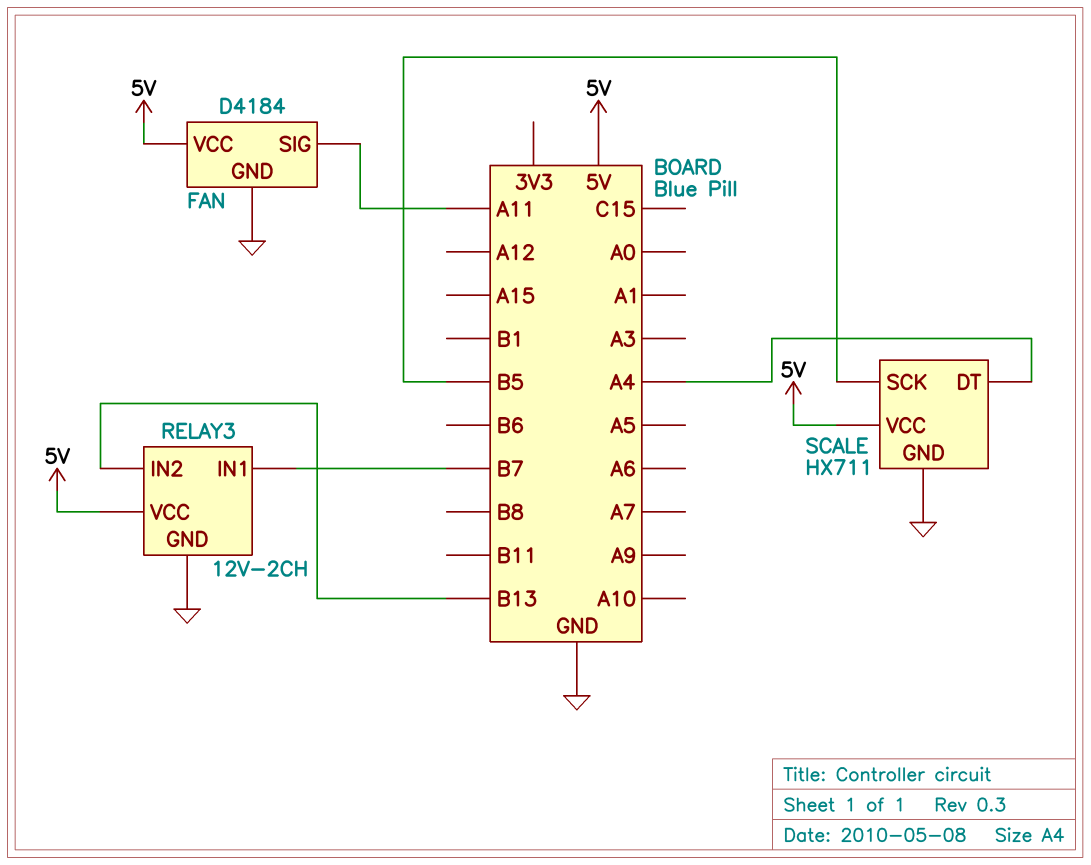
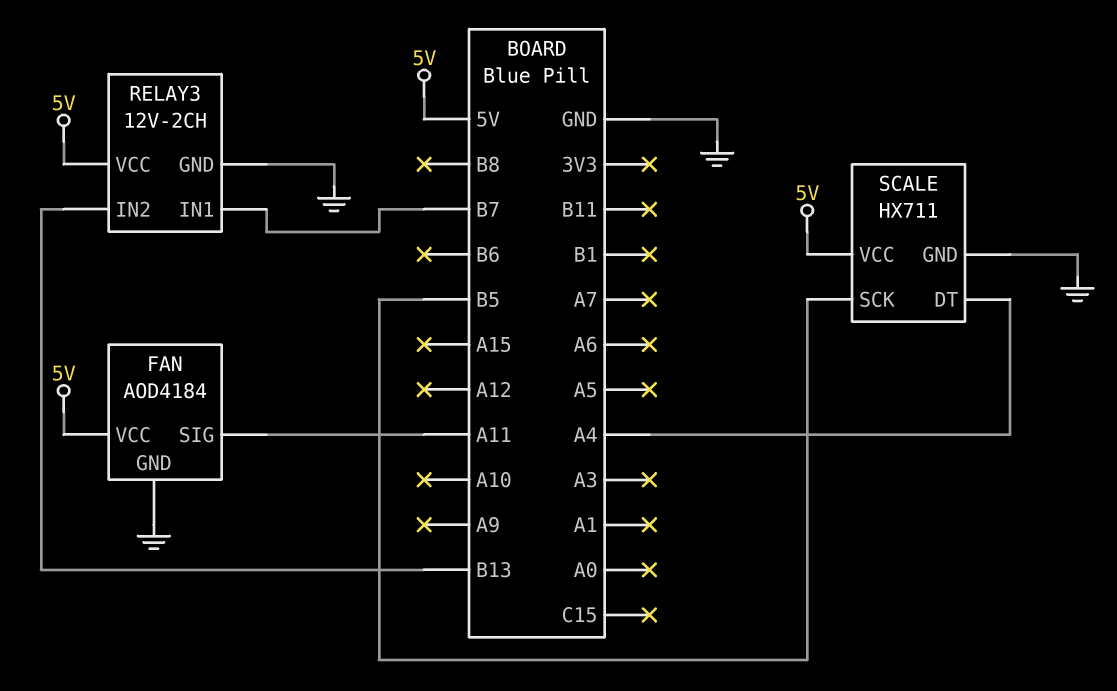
FAN: D4184 -> AOD4184

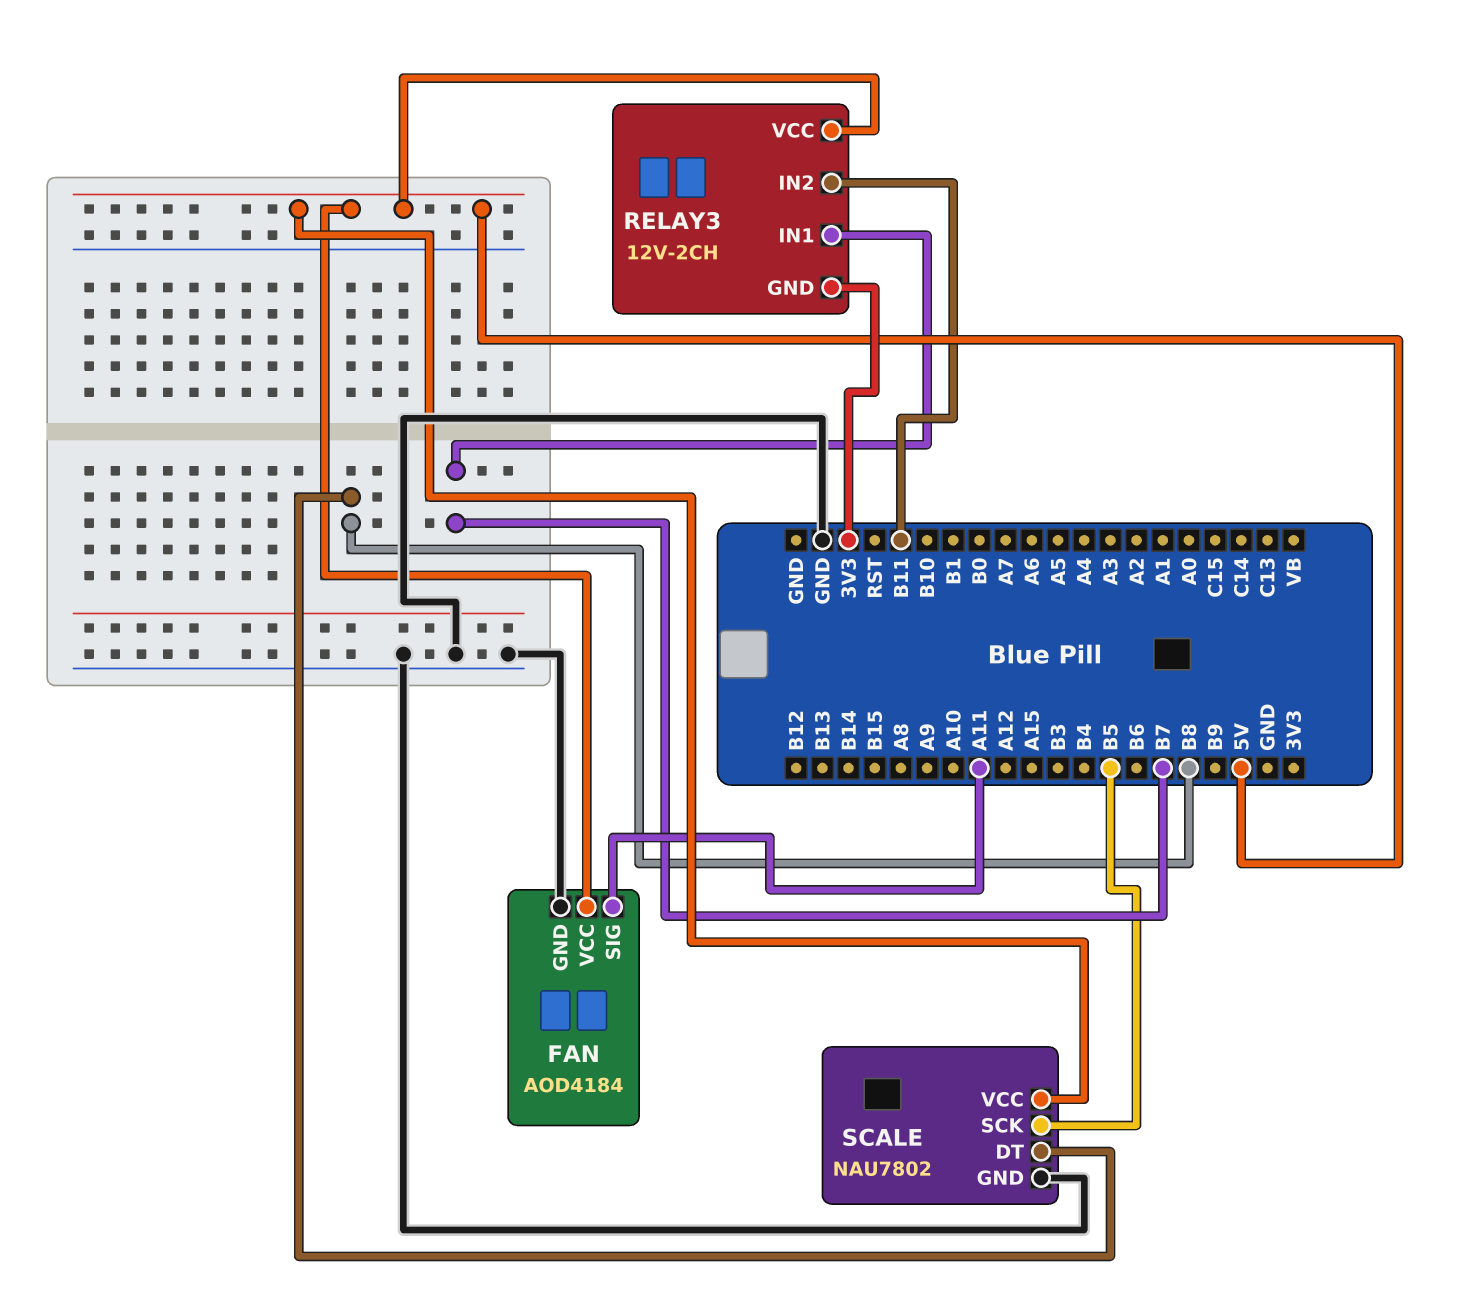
RELAY3 pin GND: GND -> 3V3
RELAY3 pin IN2: B13 -> B11
SCALE: HX711 -> NAU7802
SCALE pin DT: A4 -> B8

